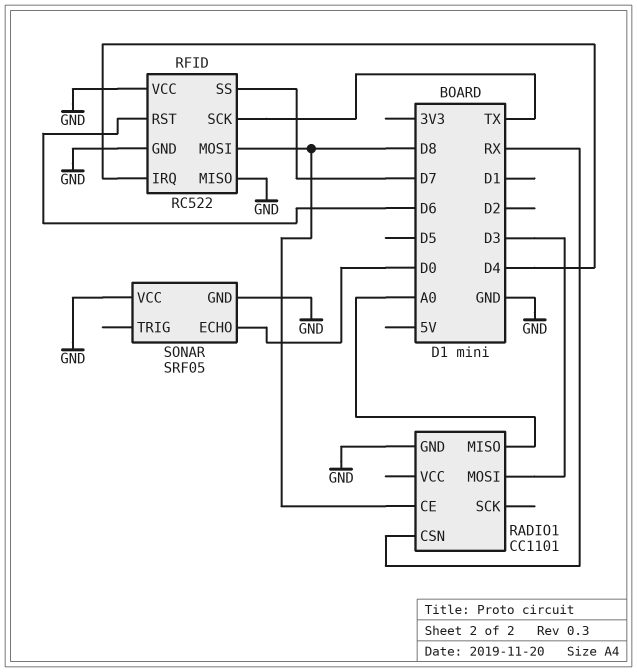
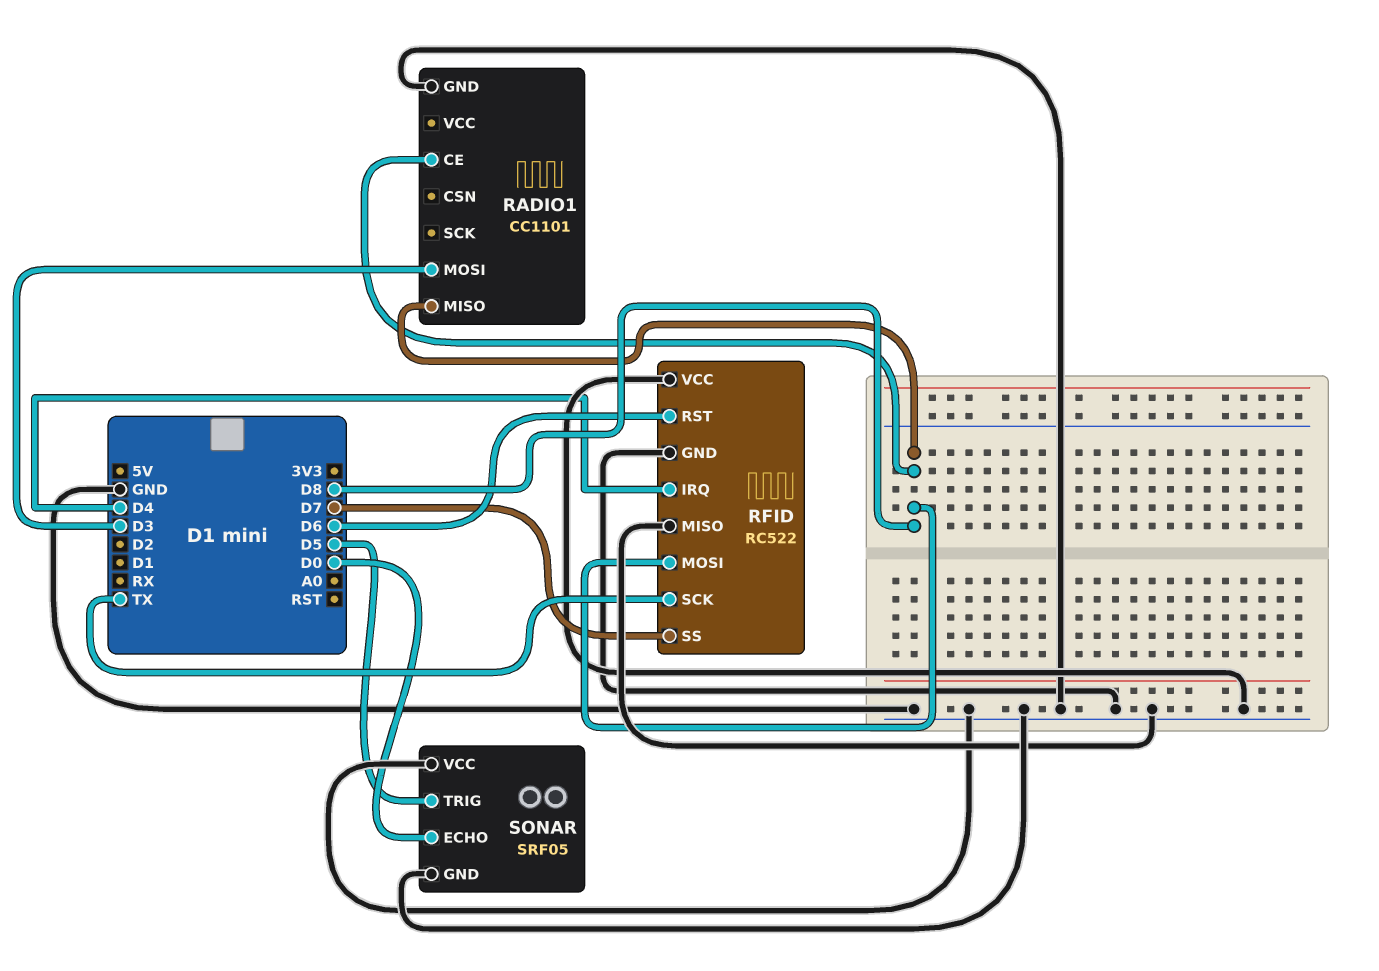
RADIO1 pin CSN: RX -> none
RADIO1 pin MISO: A0 -> D8
SONAR pin TRIG: none -> D5

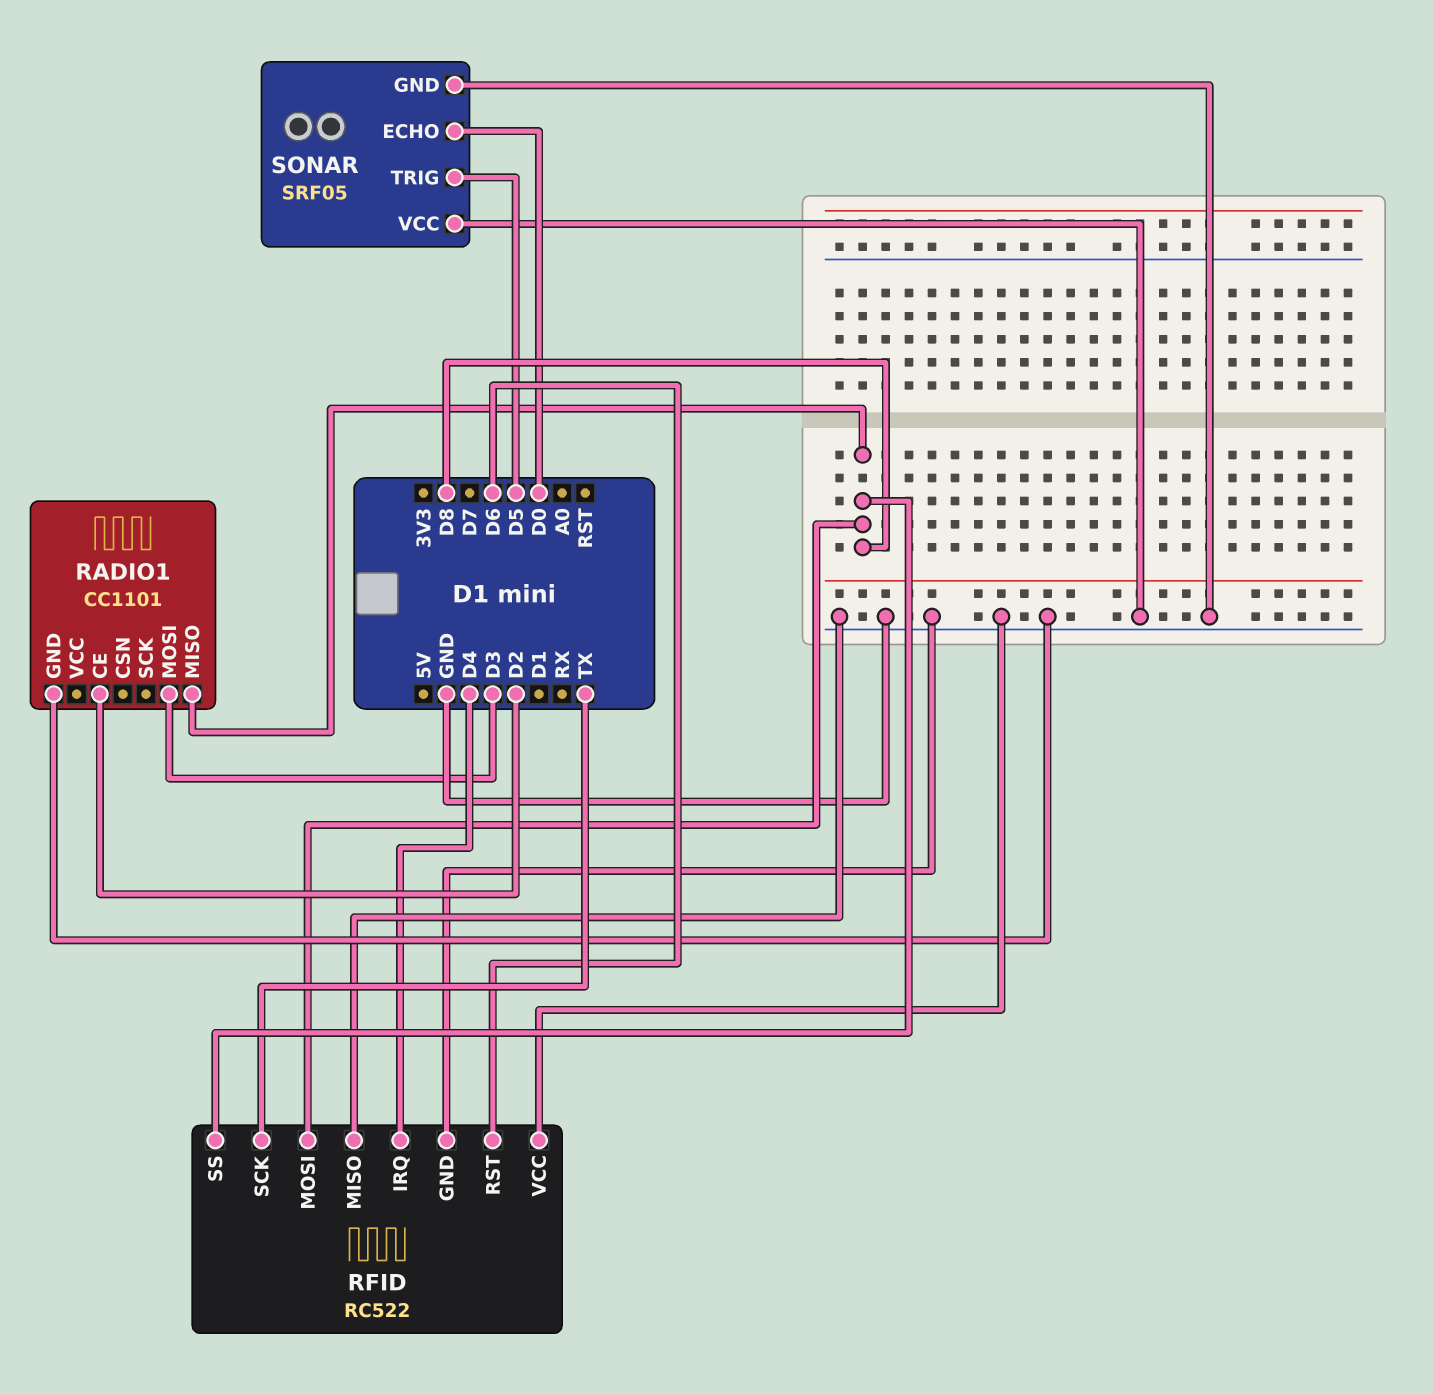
RADIO1 pin CE: D8 -> D2
RFID pin SS: D7 -> D8

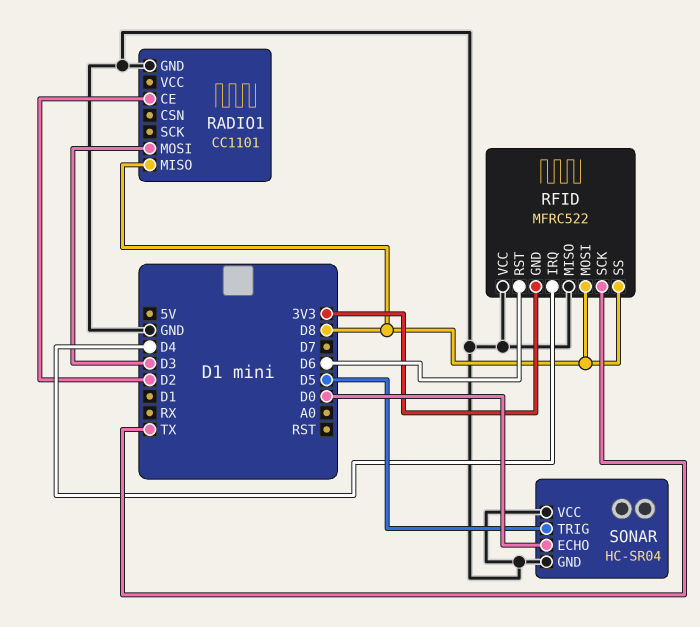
RFID: RC522 -> MFRC522
RFID pin GND: GND -> 3V3
SONAR: SRF05 -> HC-SR04

